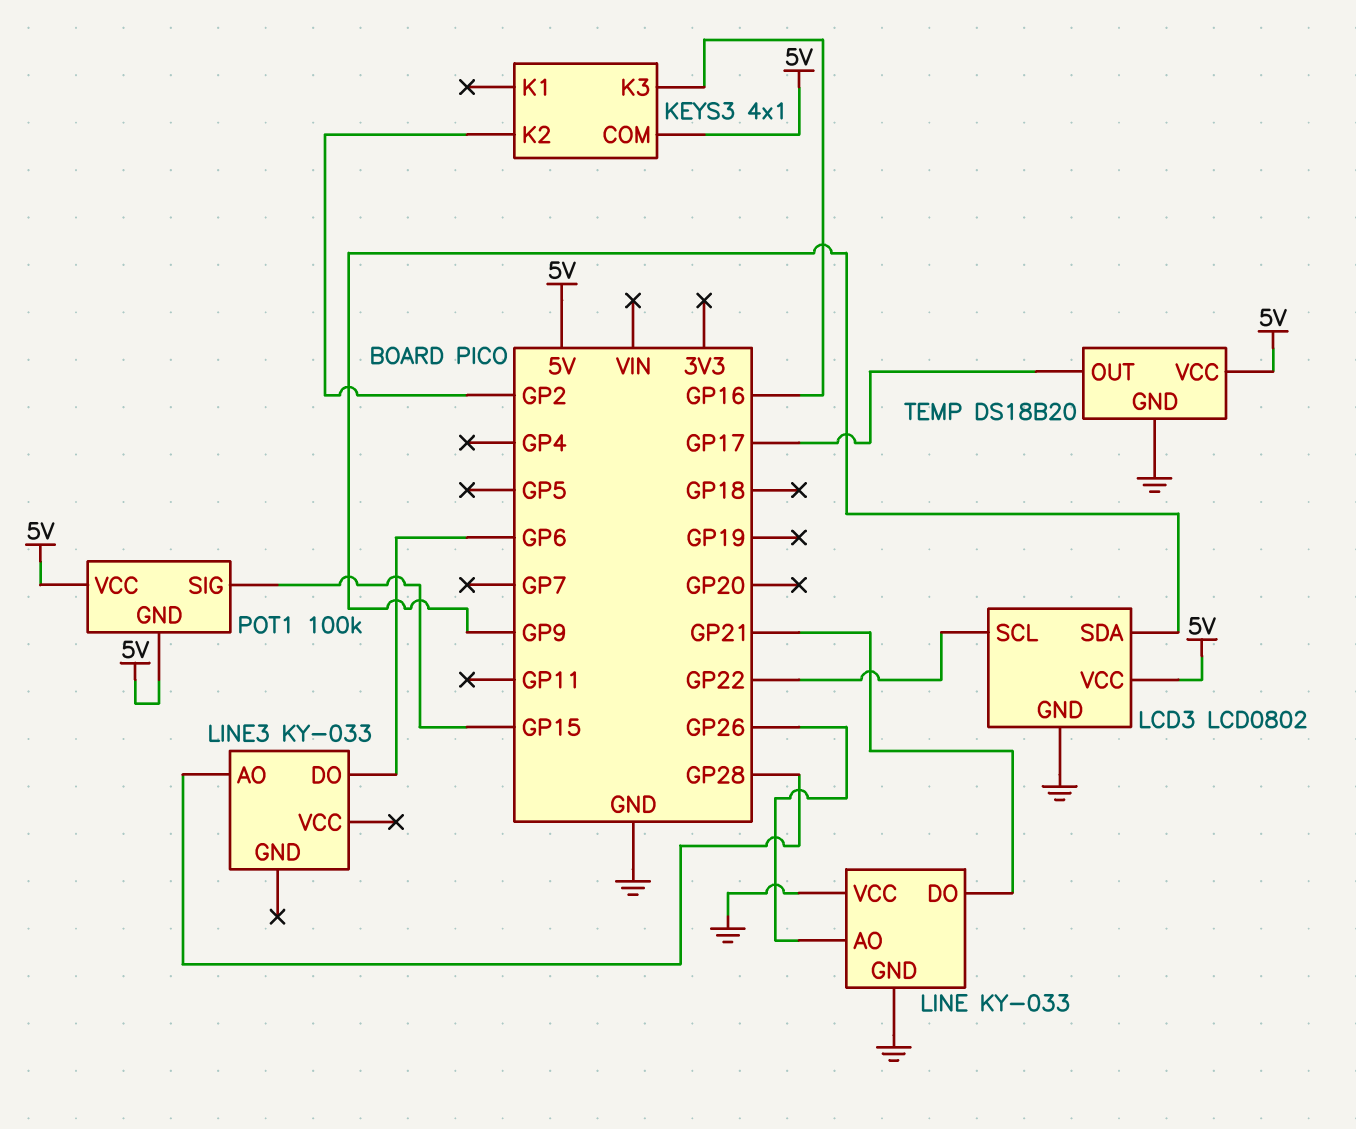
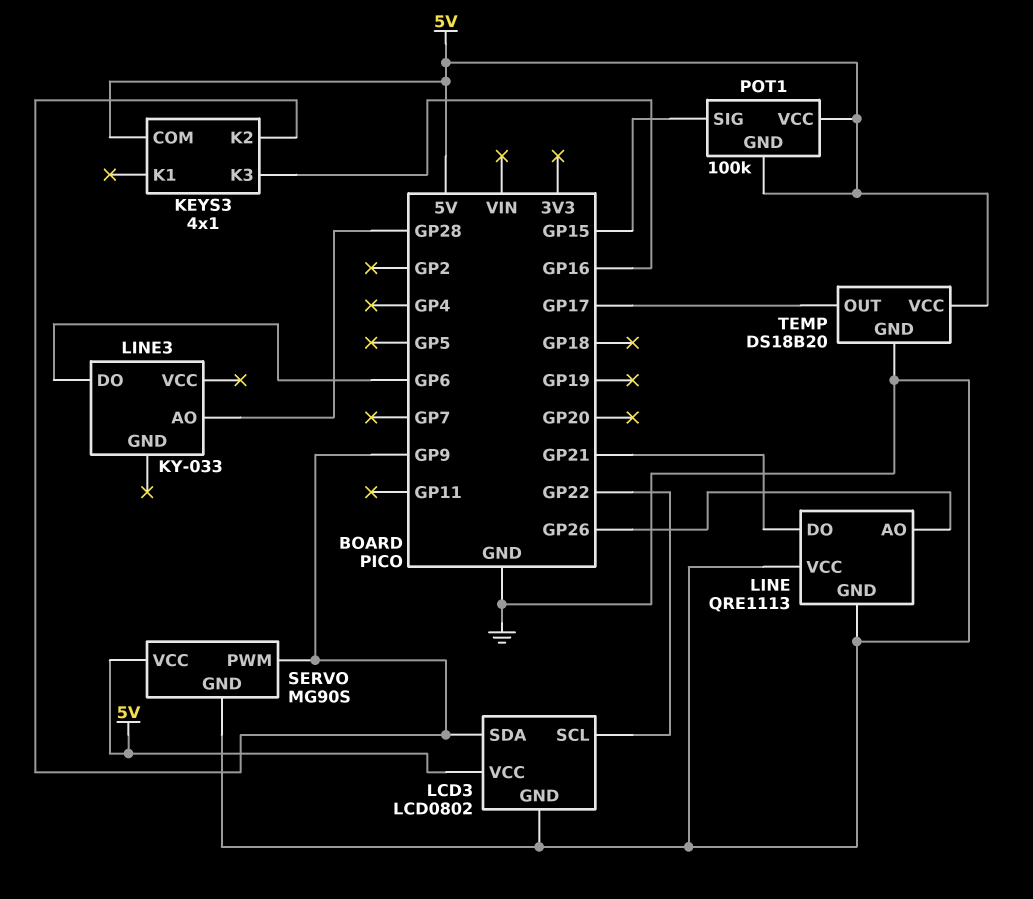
KEYS3 pin K2: GP2 -> GP9
LINE: KY-033 -> QRE1113
SERVO: none -> MG90S
SERVO pin GND: none -> GND
SERVO pin PWM: none -> GP9
SERVO pin VCC: none -> 5V

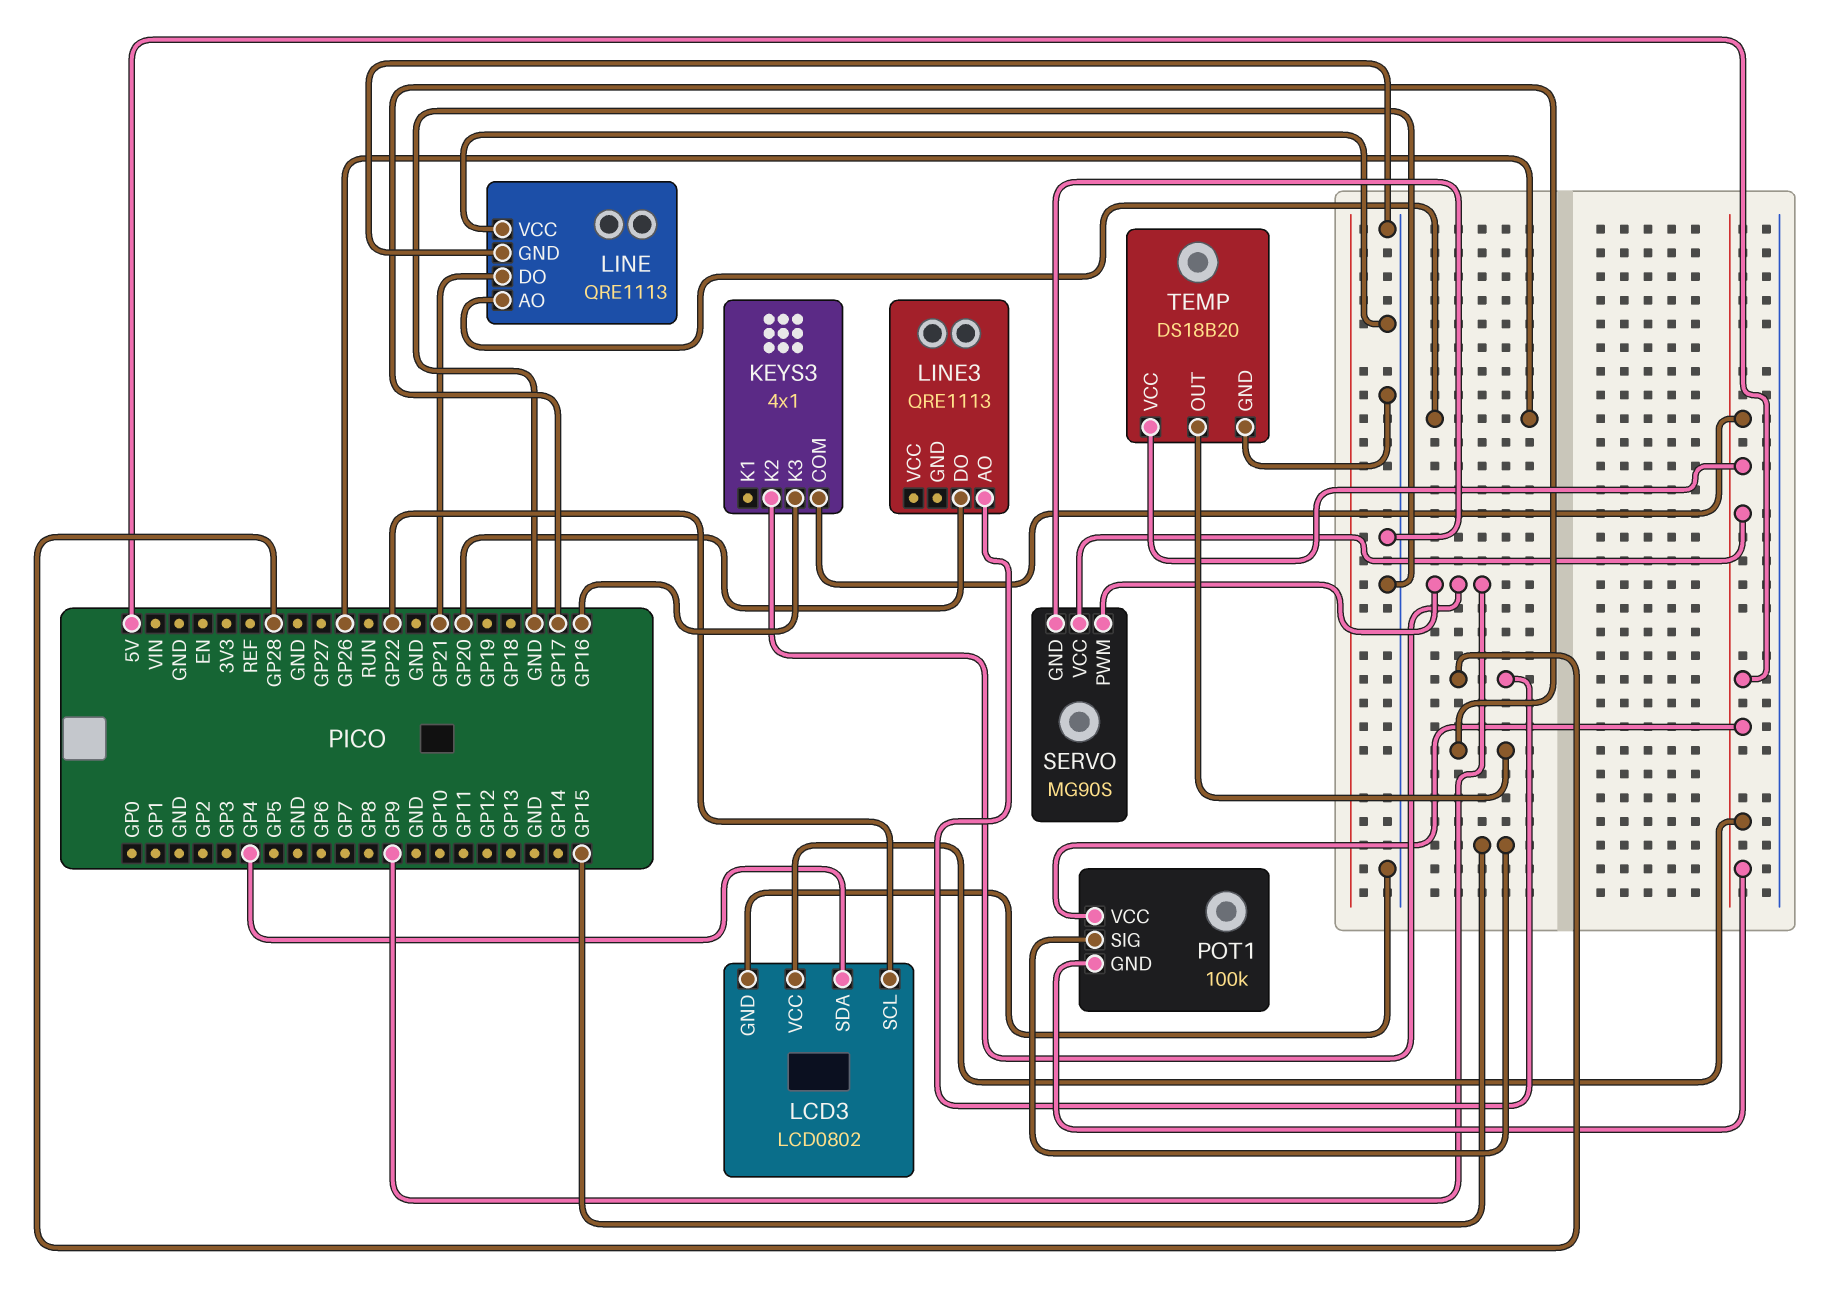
LCD3 pin SDA: GP9 -> GP4
LINE3: KY-033 -> QRE1113
LINE3 pin DO: GP6 -> GP20

